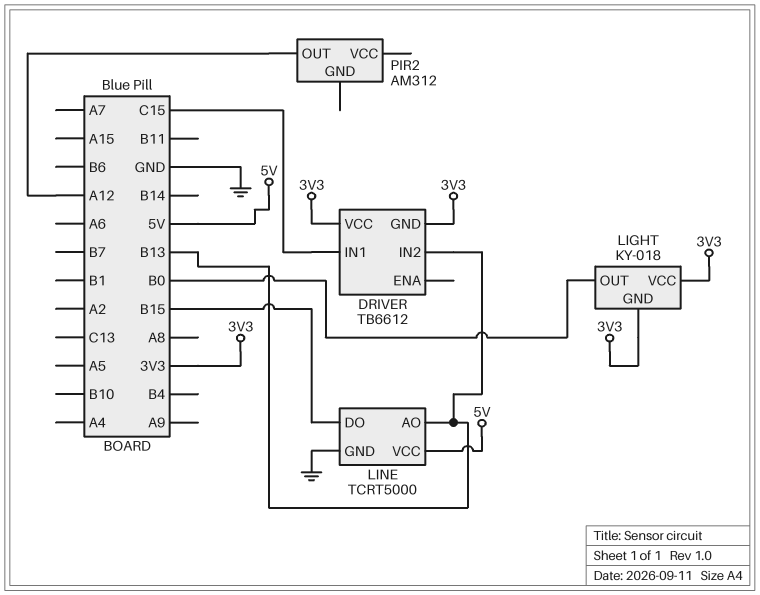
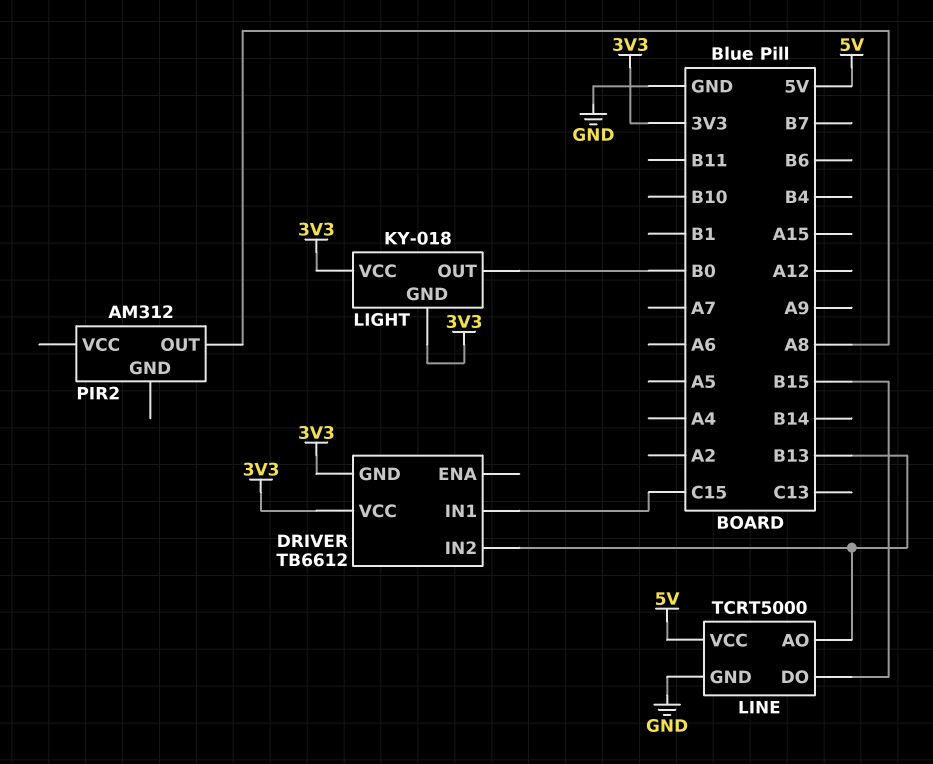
PIR2 pin OUT: A12 -> A8

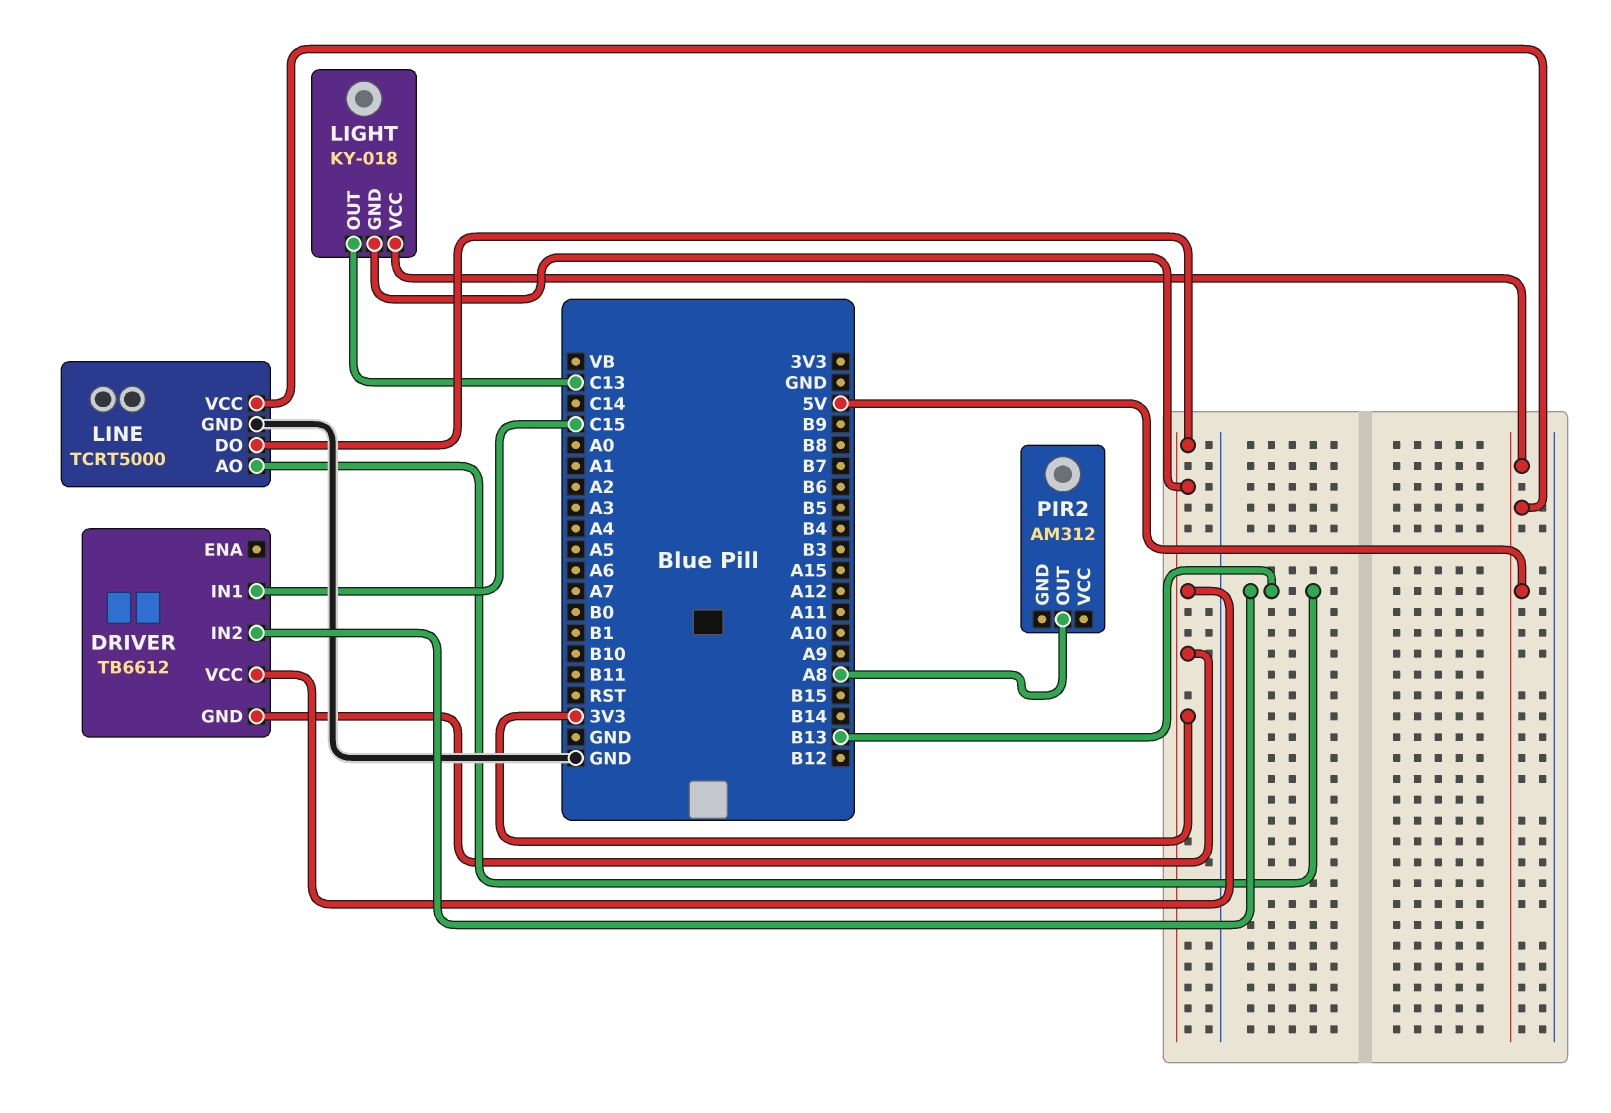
LIGHT pin OUT: B0 -> C13
LIGHT pin VCC: 3V3 -> 5V
LINE pin DO: B15 -> 3V3

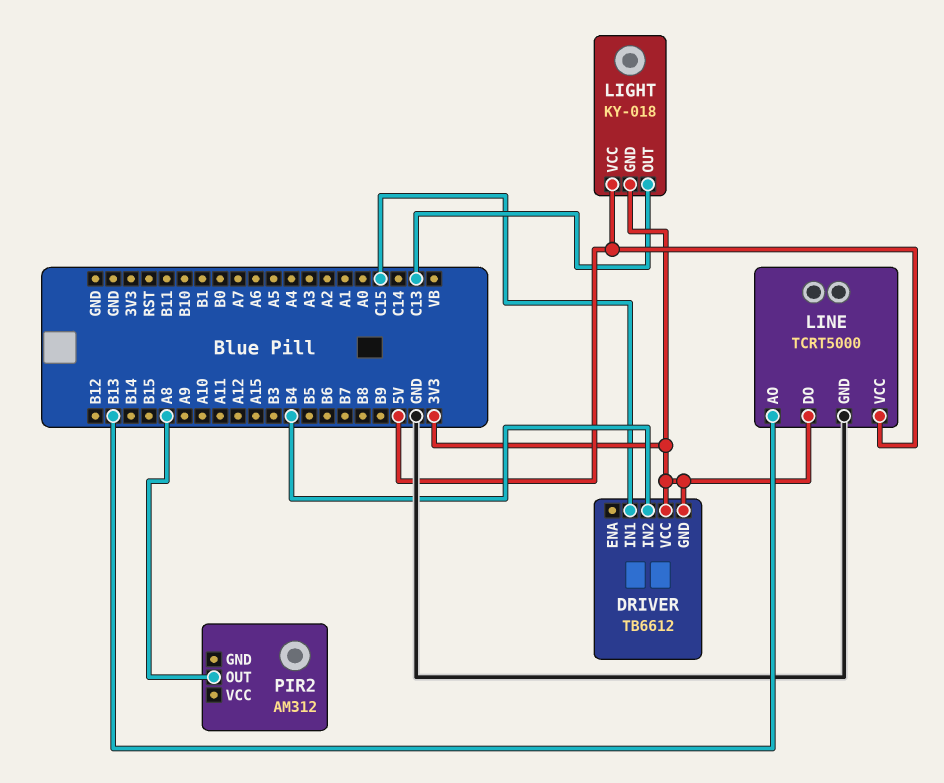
DRIVER pin IN2: B13 -> B4

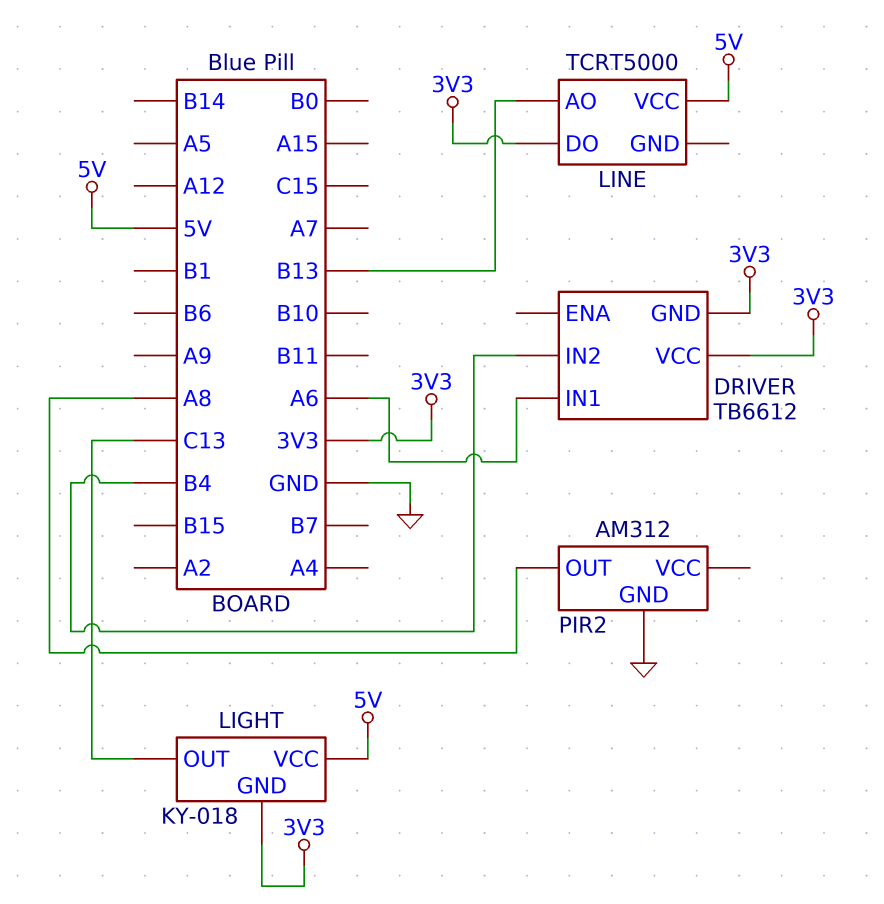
DRIVER pin IN1: C15 -> A6
LINE pin GND: GND -> none
PIR2 pin GND: none -> GND

